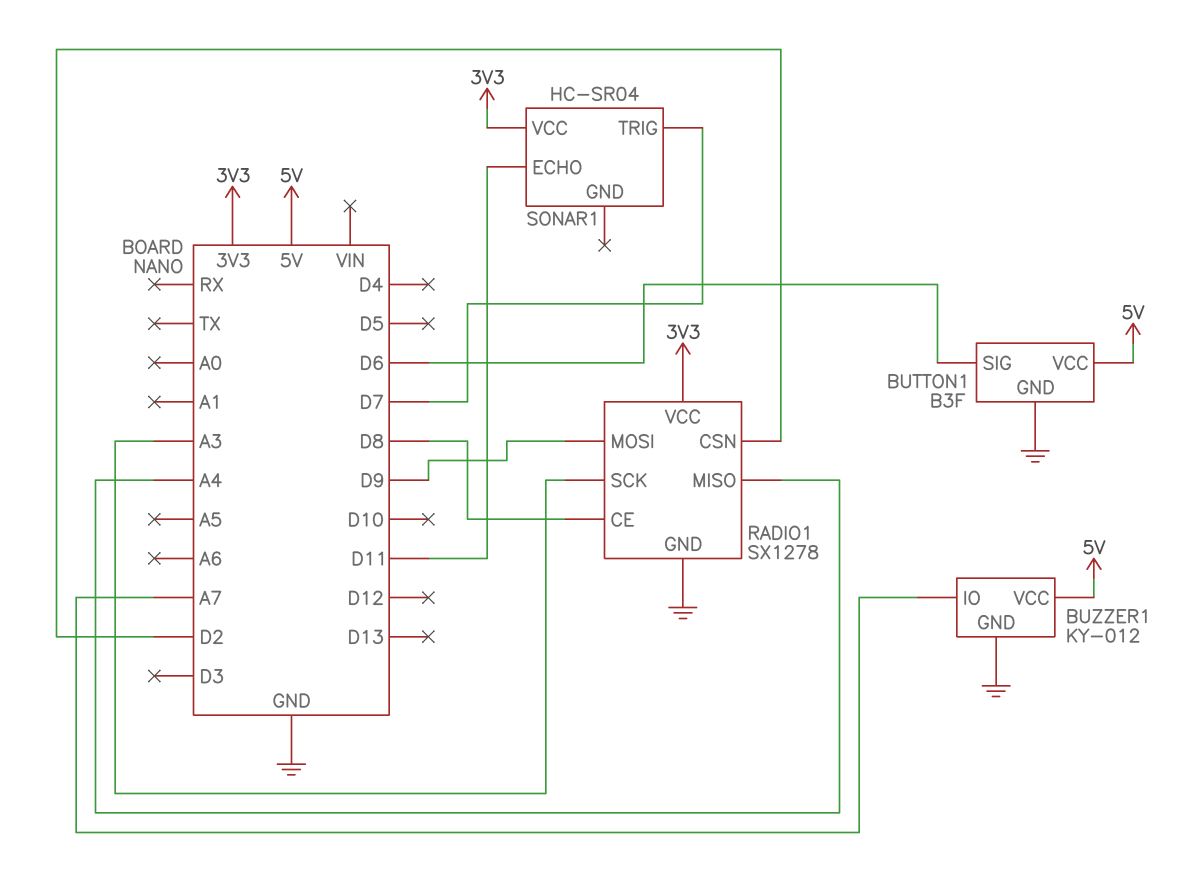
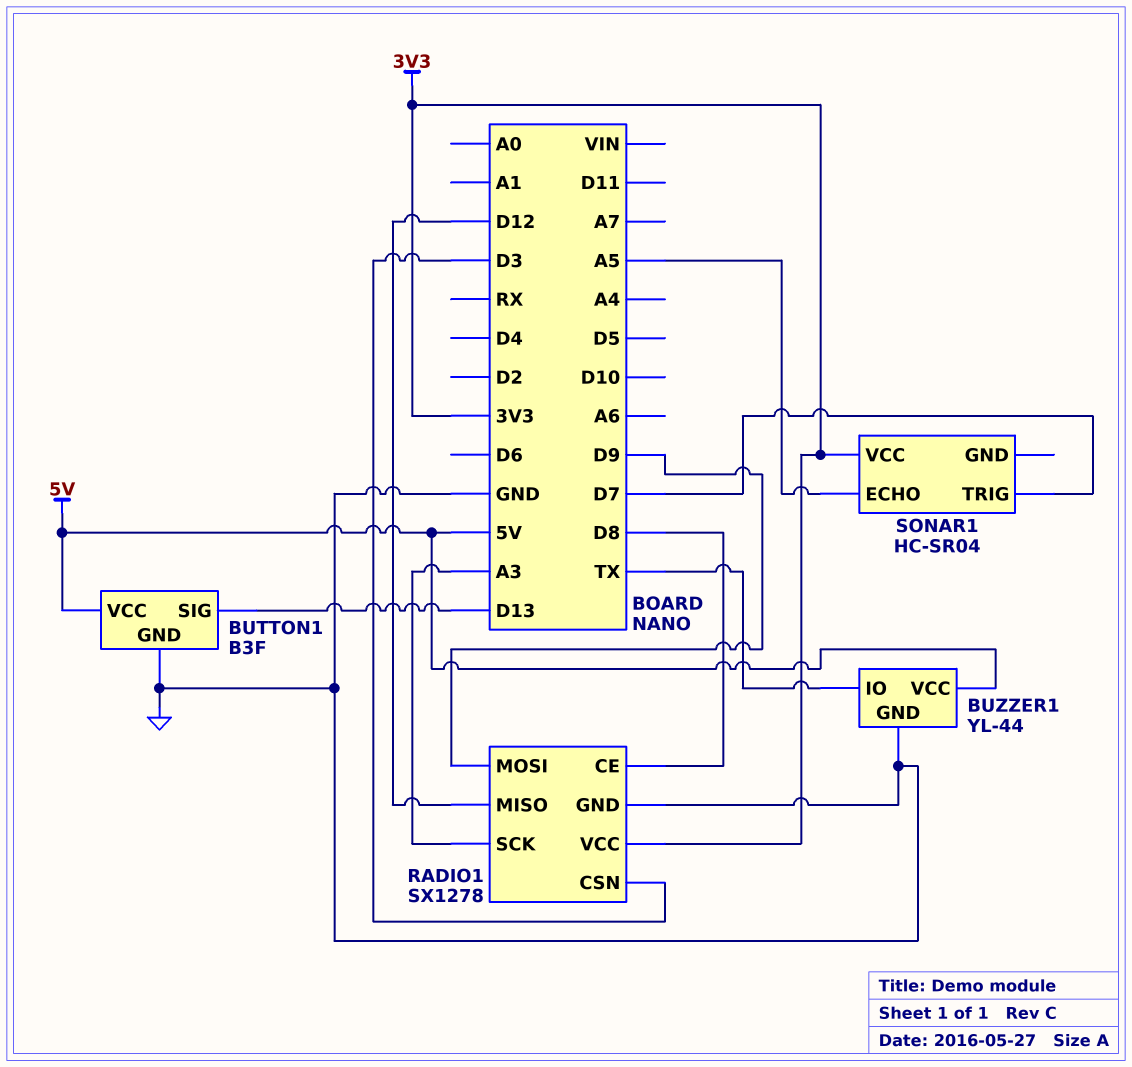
BUTTON1 pin SIG: D6 -> D13
BUZZER1: KY-012 -> YL-44
BUZZER1 pin IO: A7 -> TX
RADIO1 pin CSN: D2 -> D3
RADIO1 pin MISO: A4 -> D12
SONAR1 pin ECHO: D11 -> A5

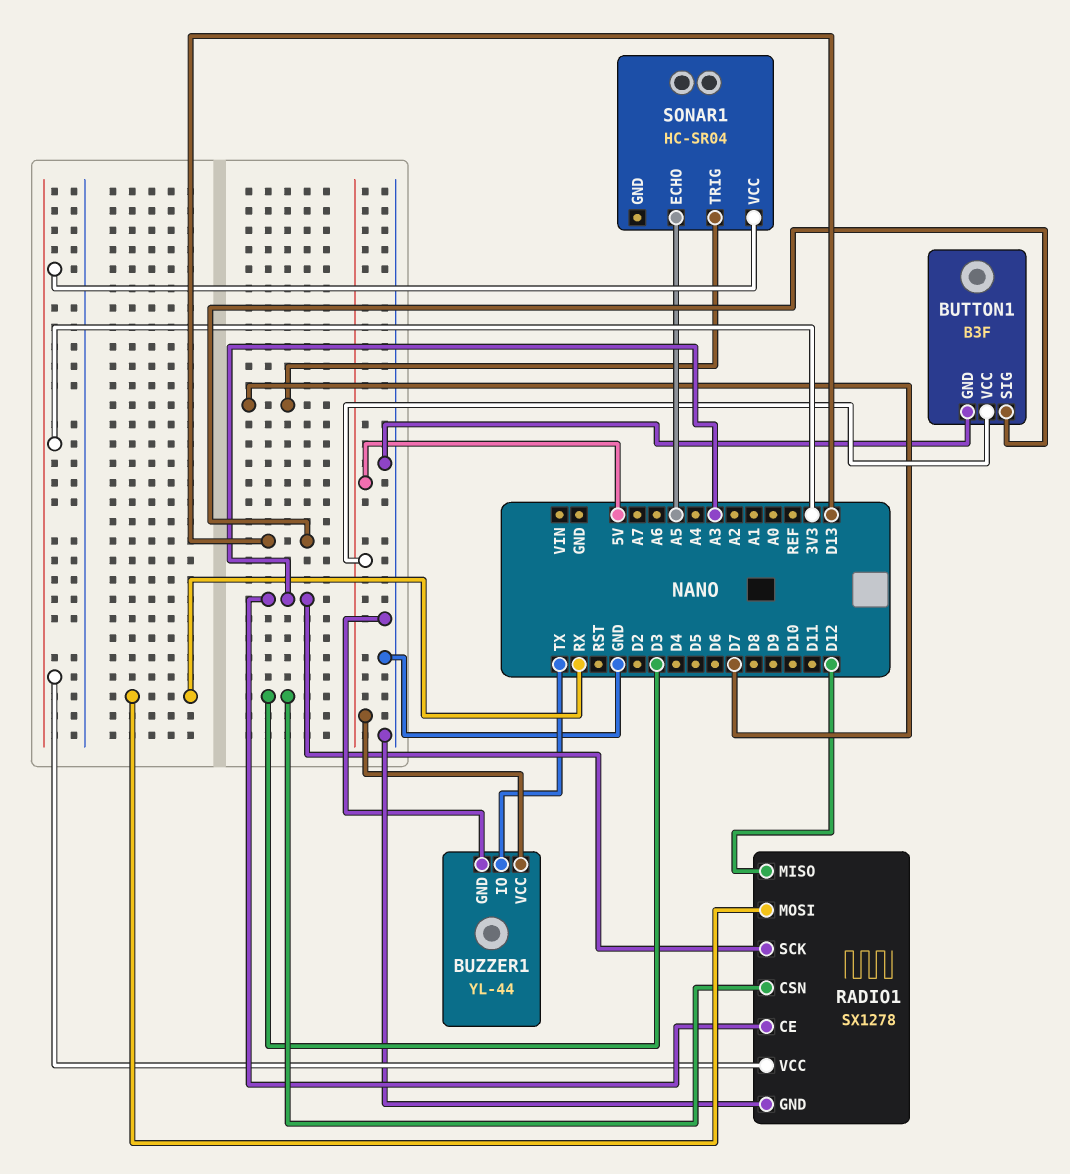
RADIO1 pin CE: D8 -> A3
RADIO1 pin MOSI: D9 -> RX

